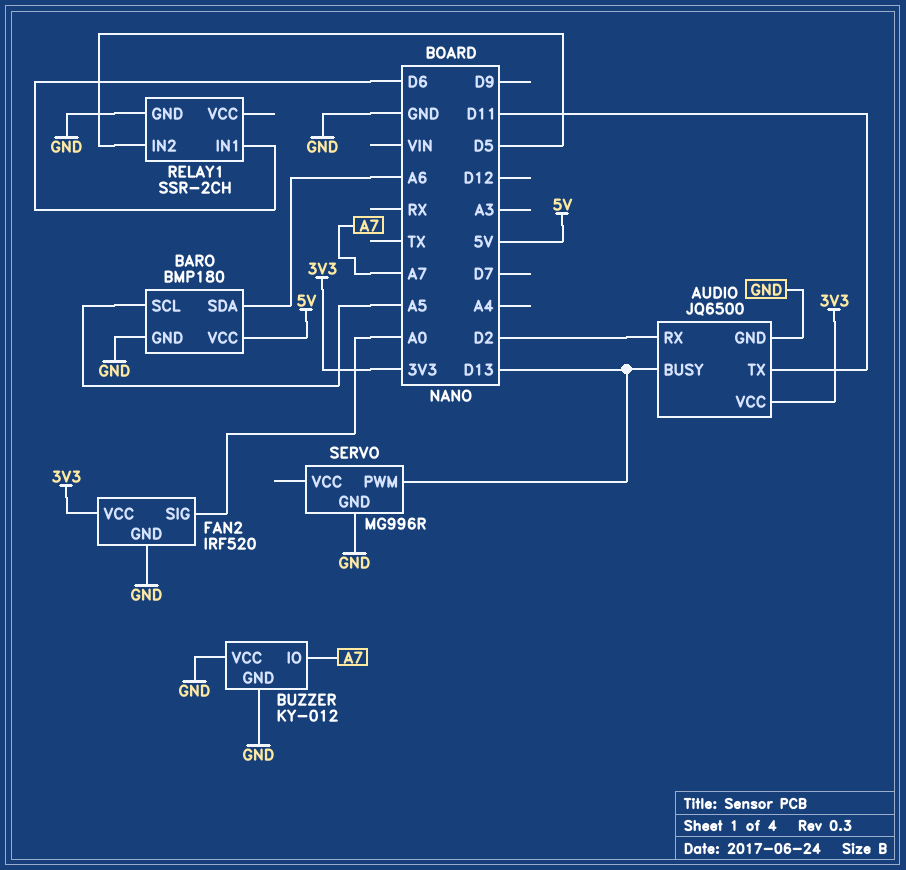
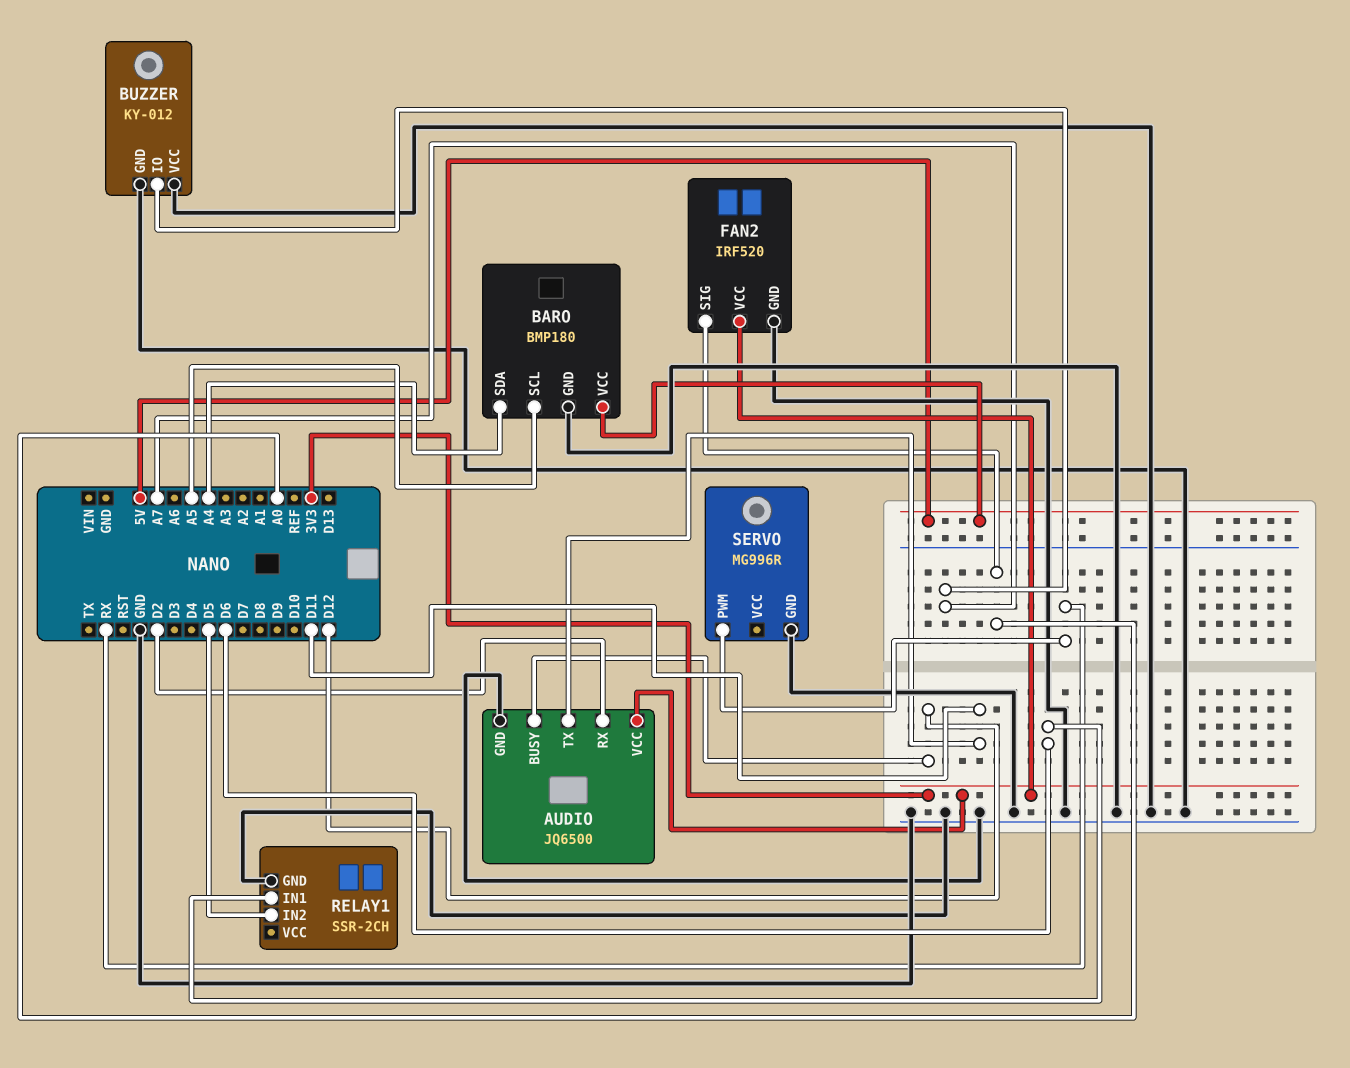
AUDIO pin BUSY: D13 -> D12
BARO pin SDA: A6 -> A4
SERVO pin PWM: D13 -> RX

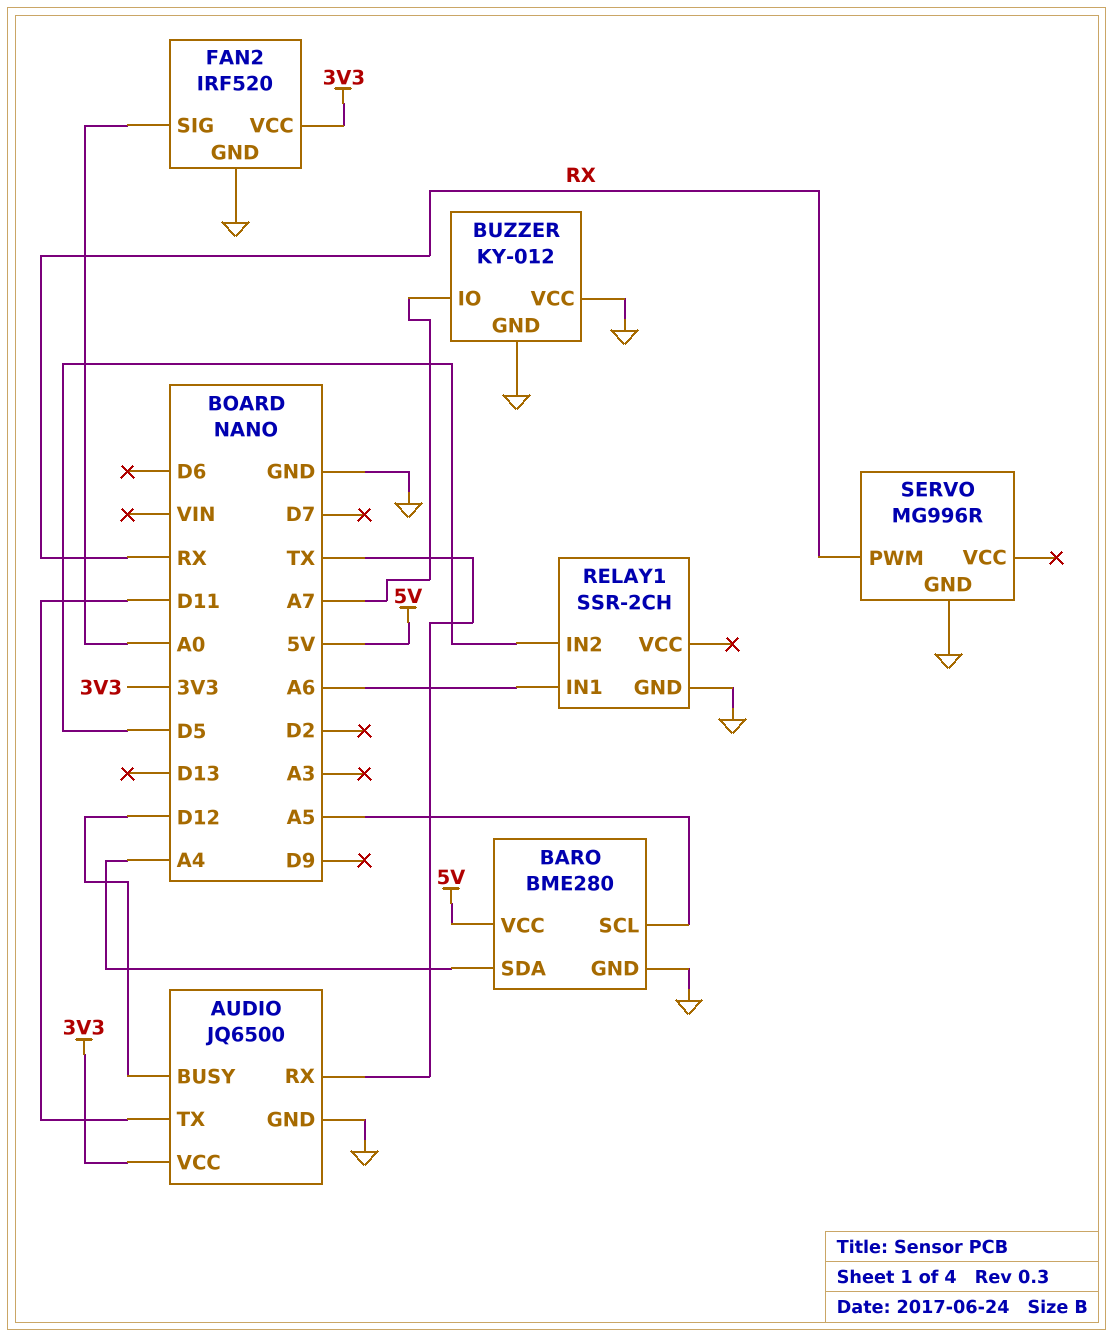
AUDIO pin RX: D2 -> TX
BARO: BMP180 -> BME280
RELAY1 pin IN1: D6 -> A6

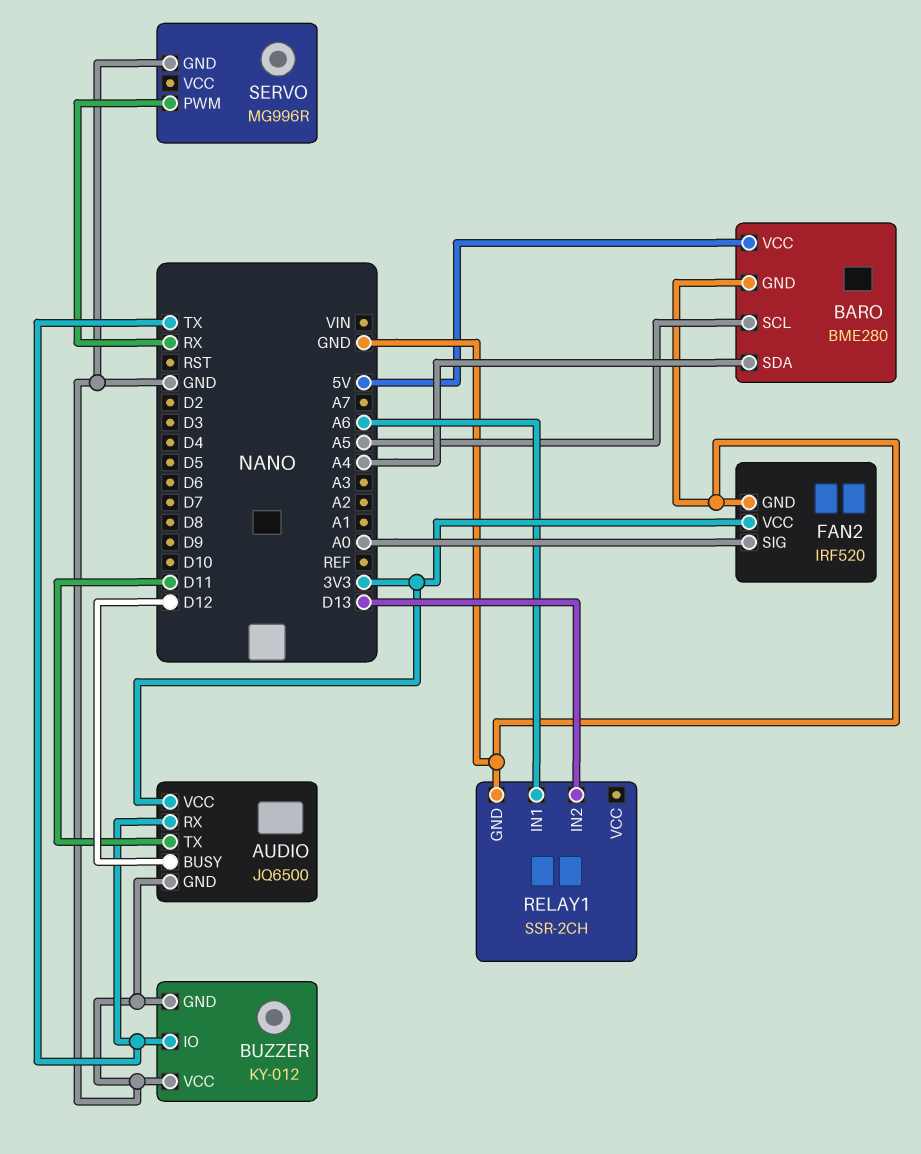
BUZZER pin IO: A7 -> TX
RELAY1 pin IN2: D5 -> D13

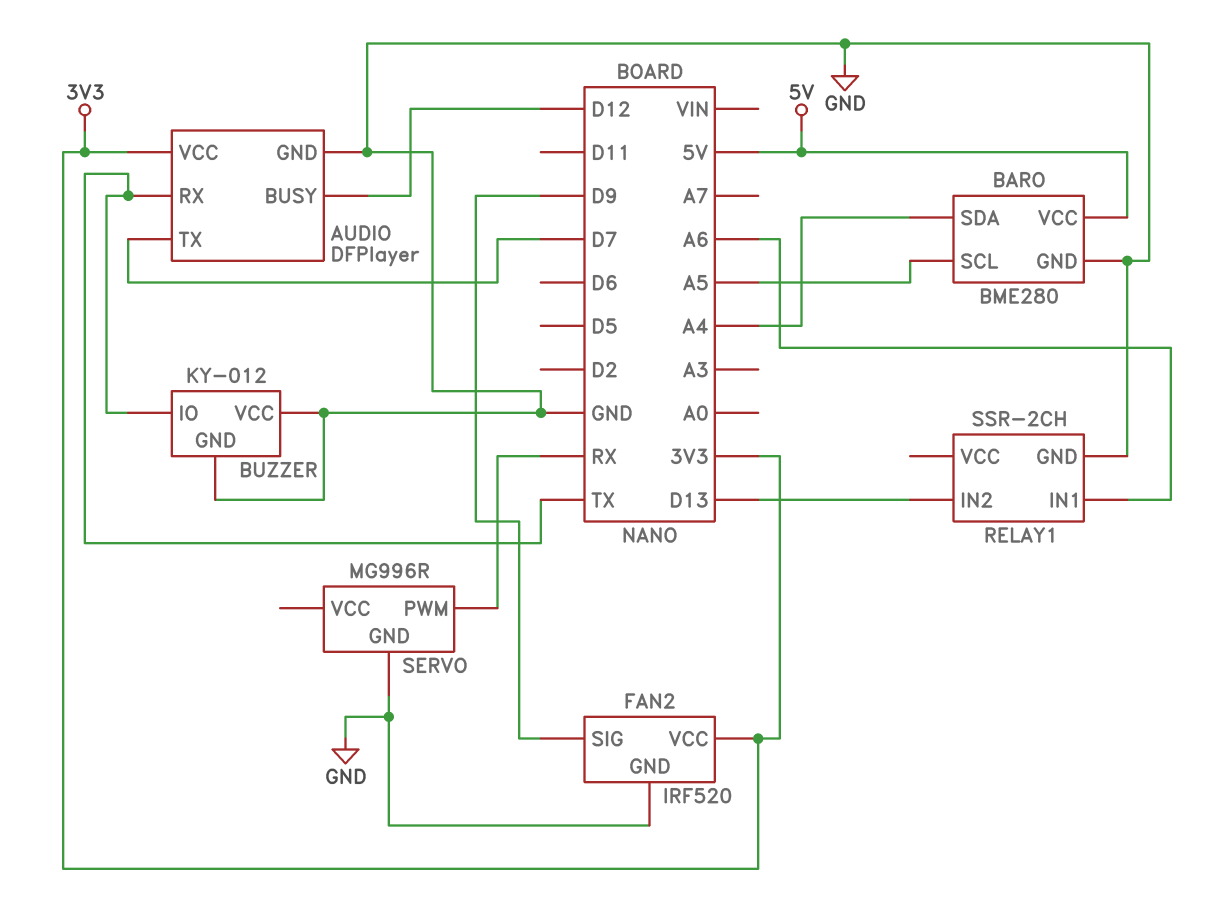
AUDIO: JQ6500 -> DFPlayer
AUDIO pin TX: D11 -> D7
FAN2 pin SIG: A0 -> D9

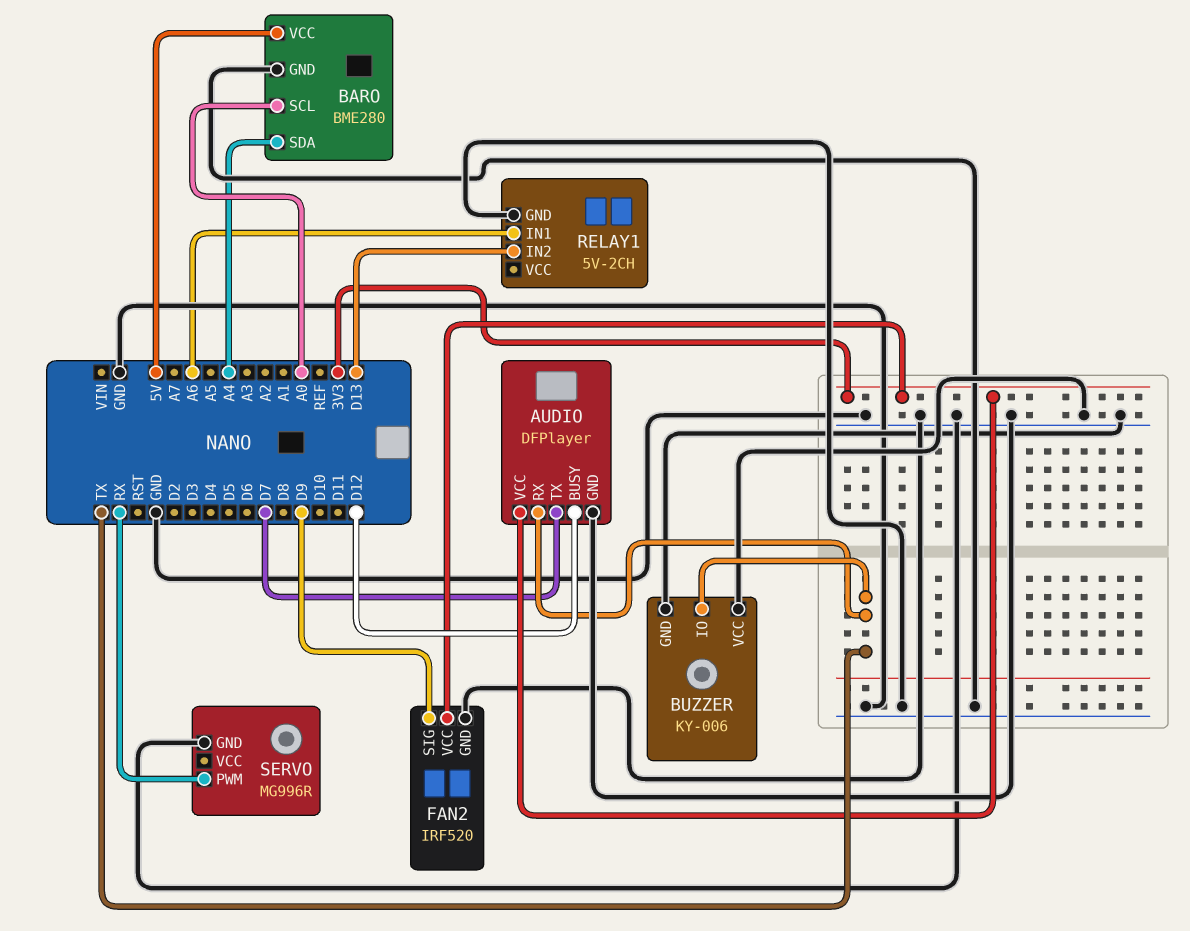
BARO pin SCL: A5 -> A0
BUZZER: KY-012 -> KY-006
RELAY1: SSR-2CH -> 5V-2CH

